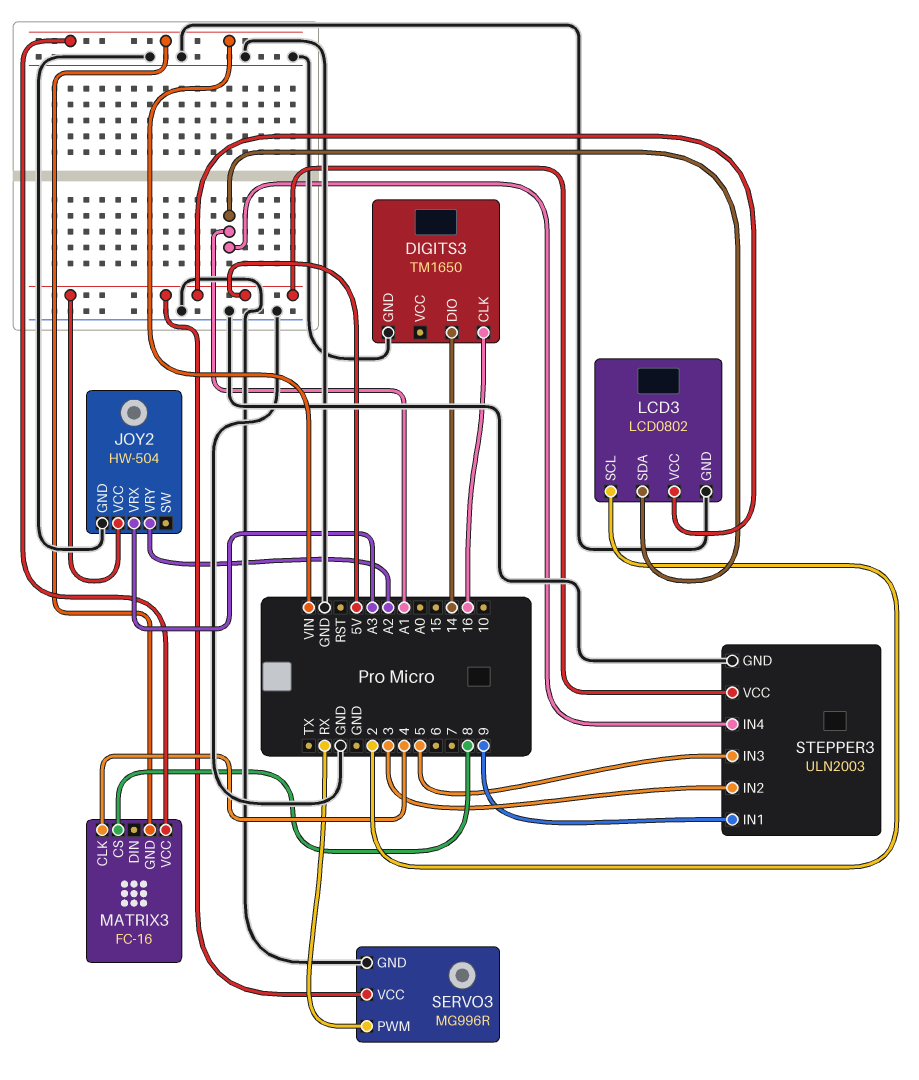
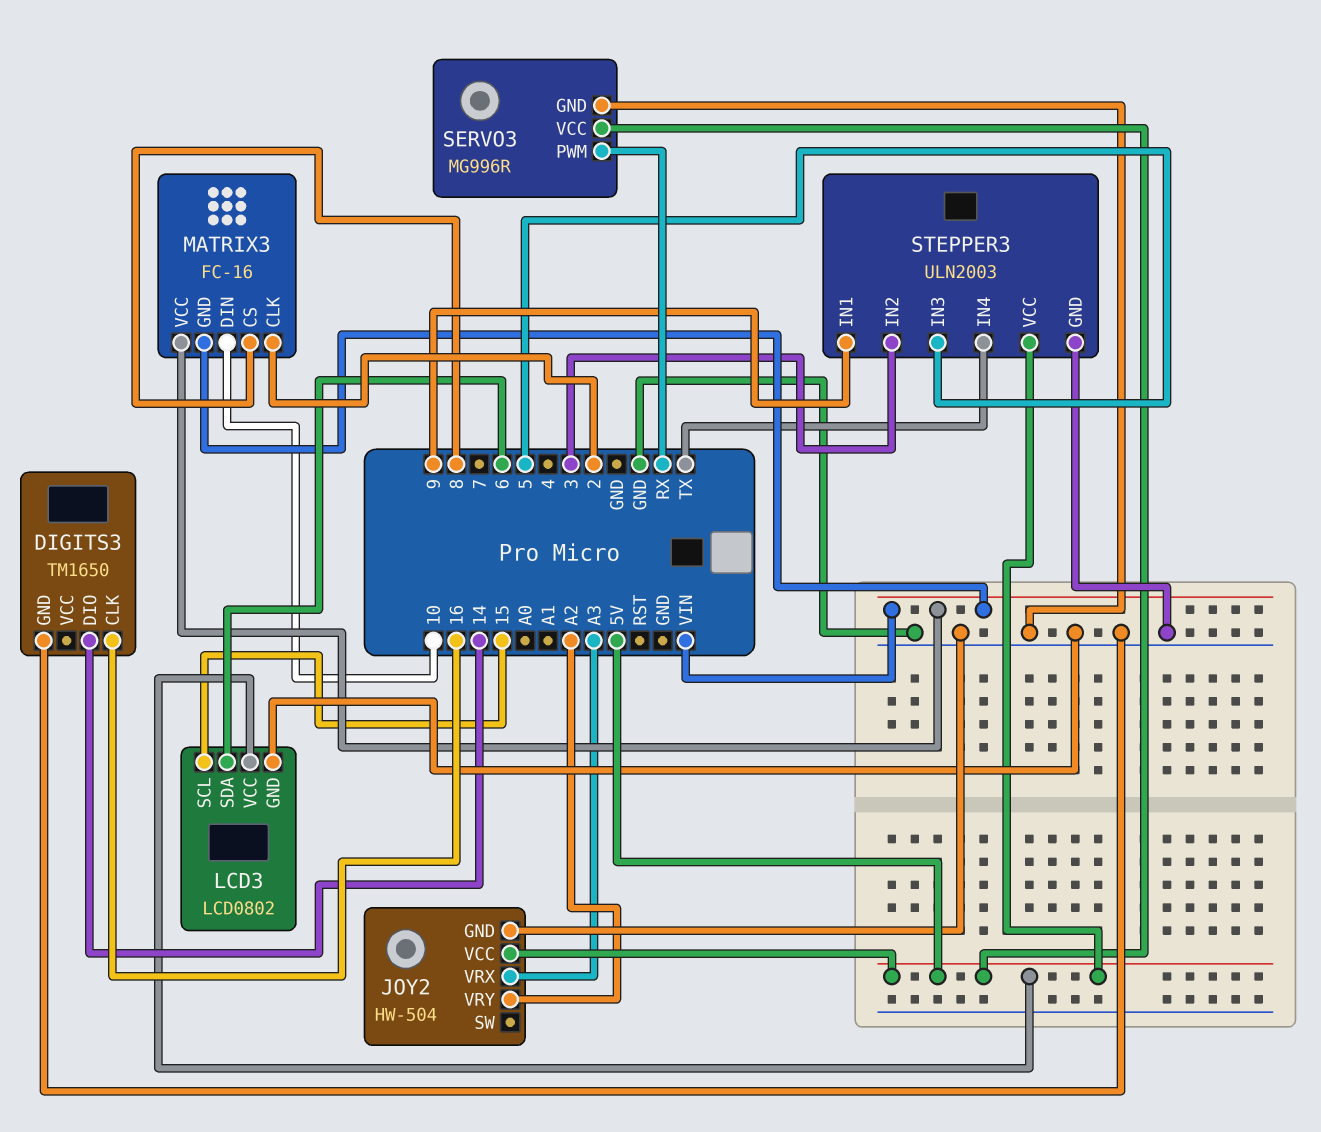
LCD3 pin SCL: 2 -> 15
LCD3 pin SDA: A1 -> 6
MATRIX3 pin CLK: 4 -> 2
MATRIX3 pin DIN: none -> 10
STEPPER3 pin IN4: A1 -> TX

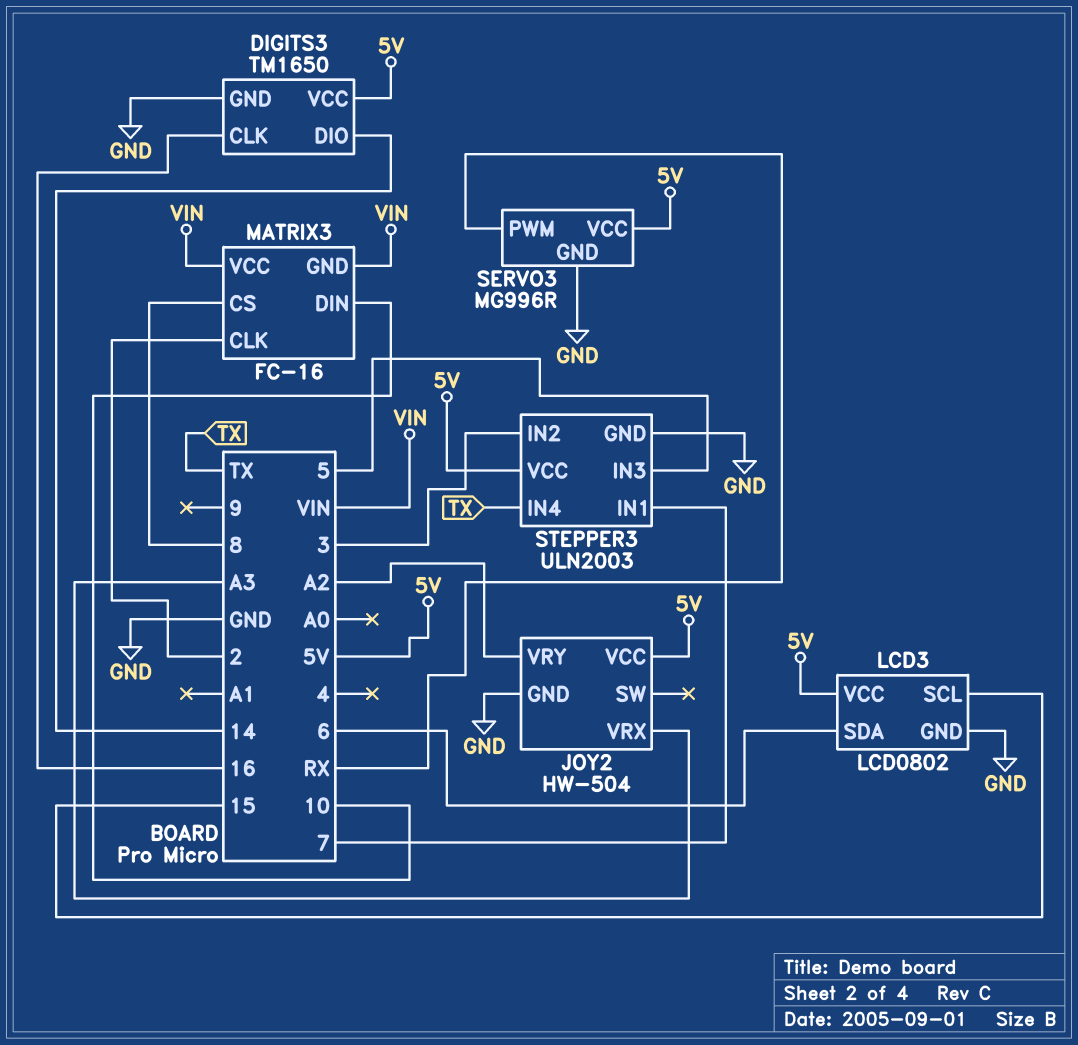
DIGITS3 pin VCC: none -> 5V
STEPPER3 pin IN1: 9 -> 7

